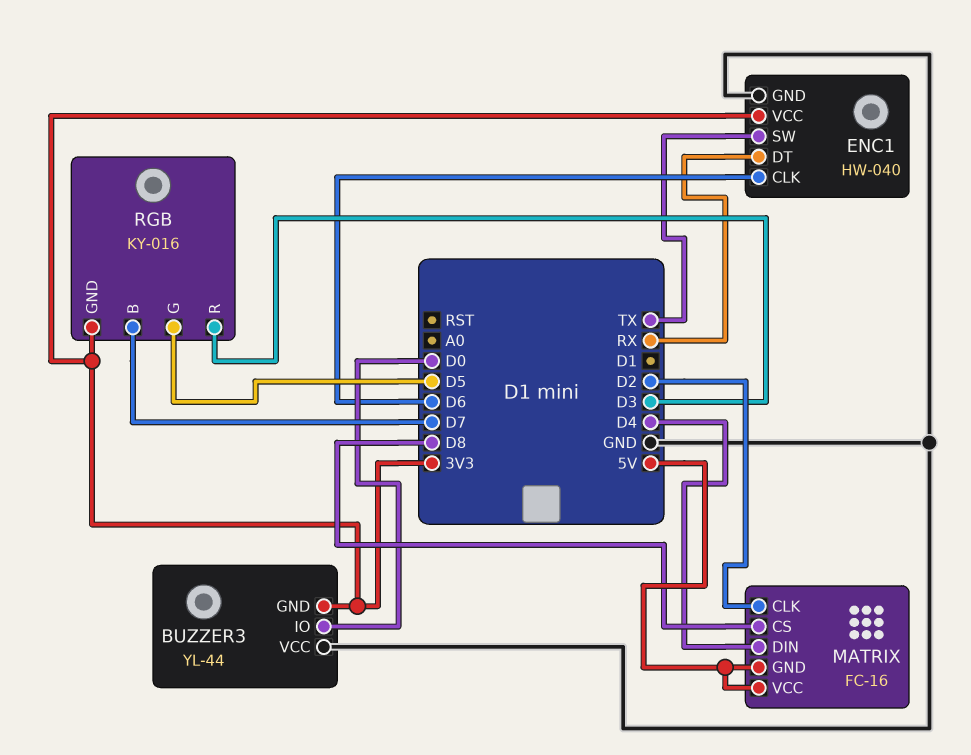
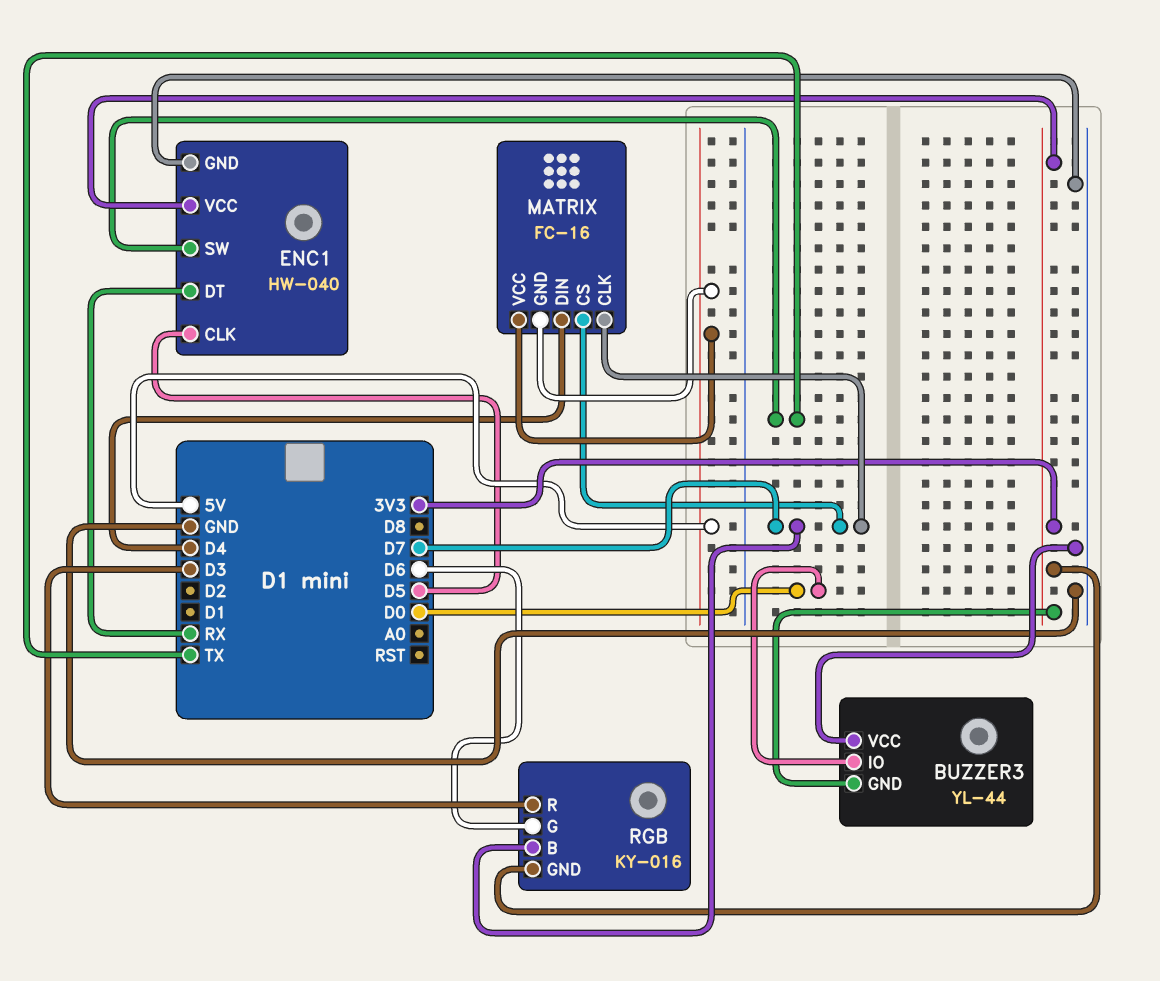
ENC1 pin CLK: D6 -> D5
MATRIX pin CLK: D2 -> D7
MATRIX pin CS: D8 -> D7
RGB pin G: D5 -> D6

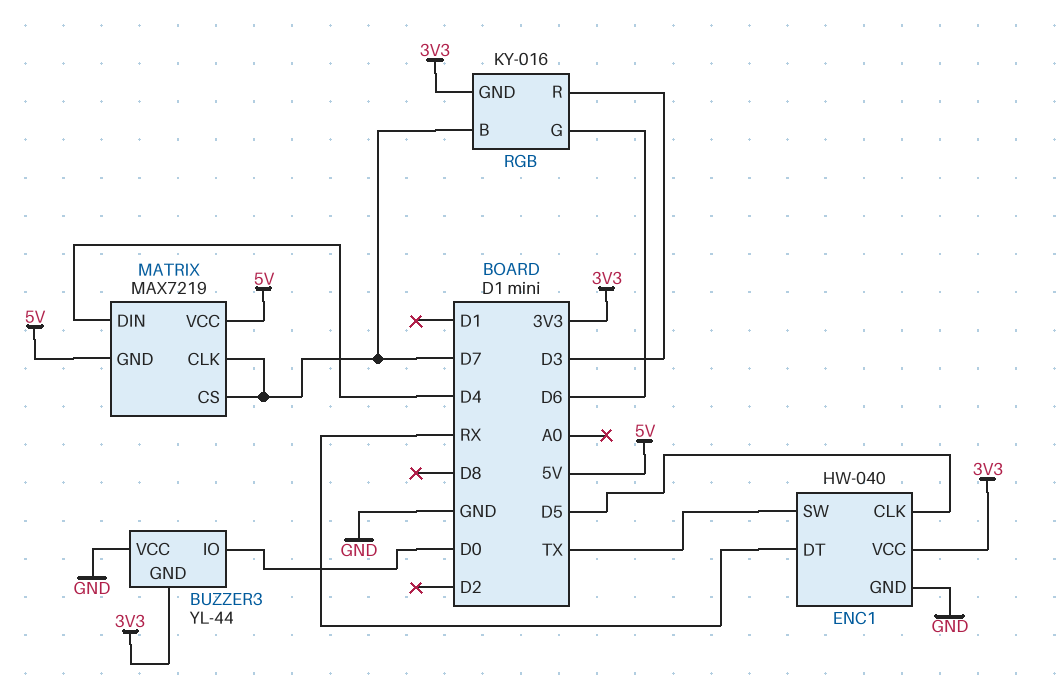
MATRIX: FC-16 -> MAX7219

